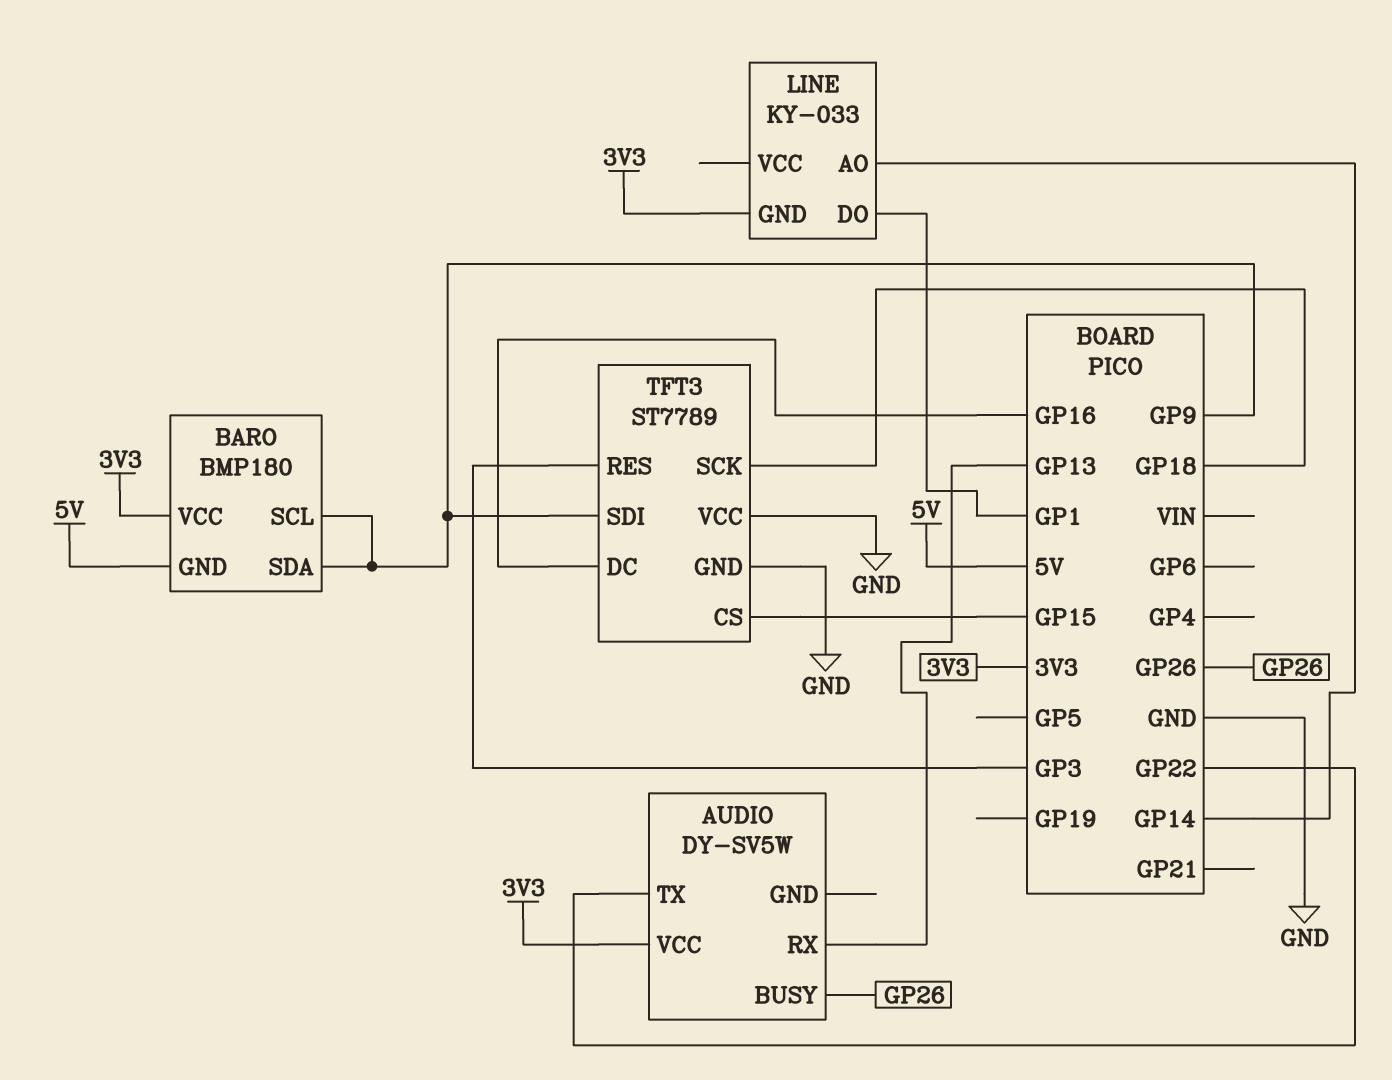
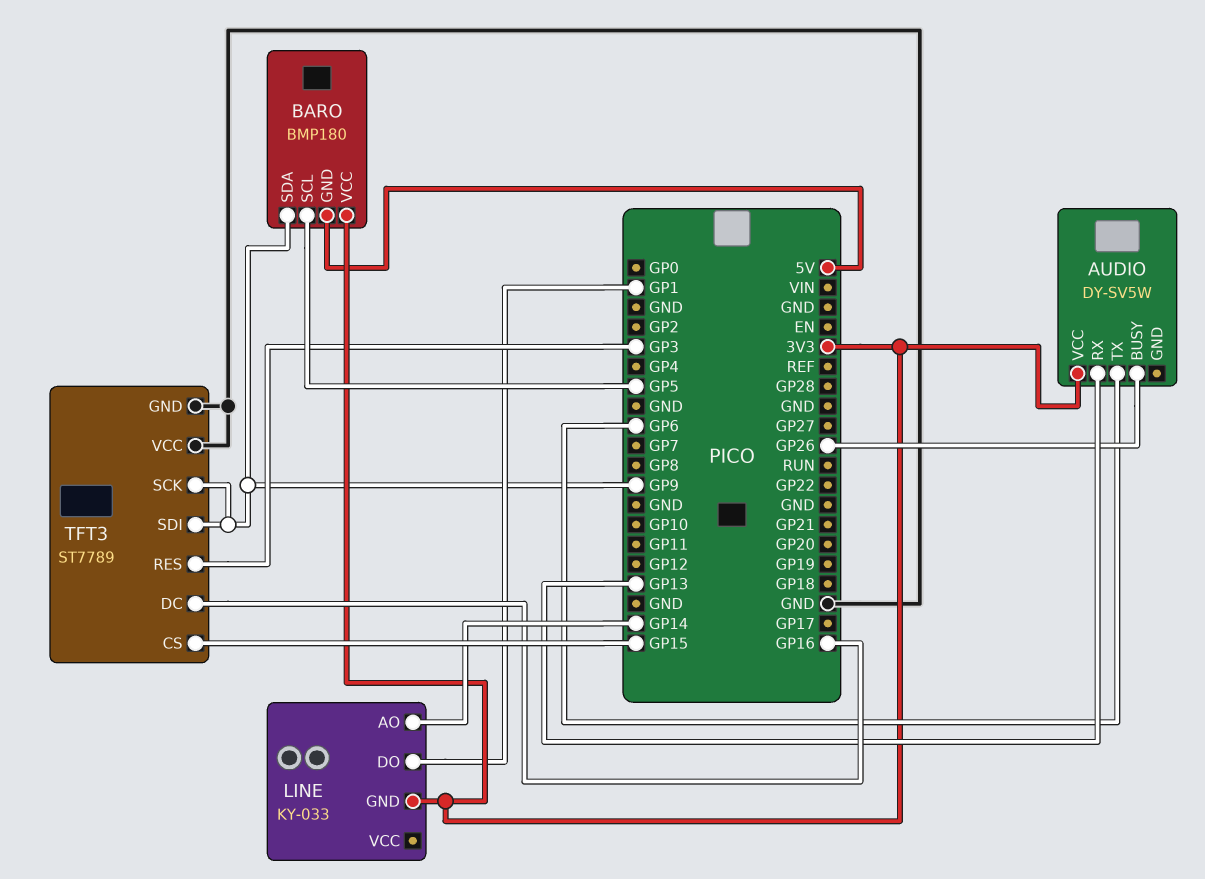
AUDIO pin TX: GP22 -> GP6
BARO pin SCL: GP9 -> GP5
TFT3 pin SCK: GP18 -> GP9

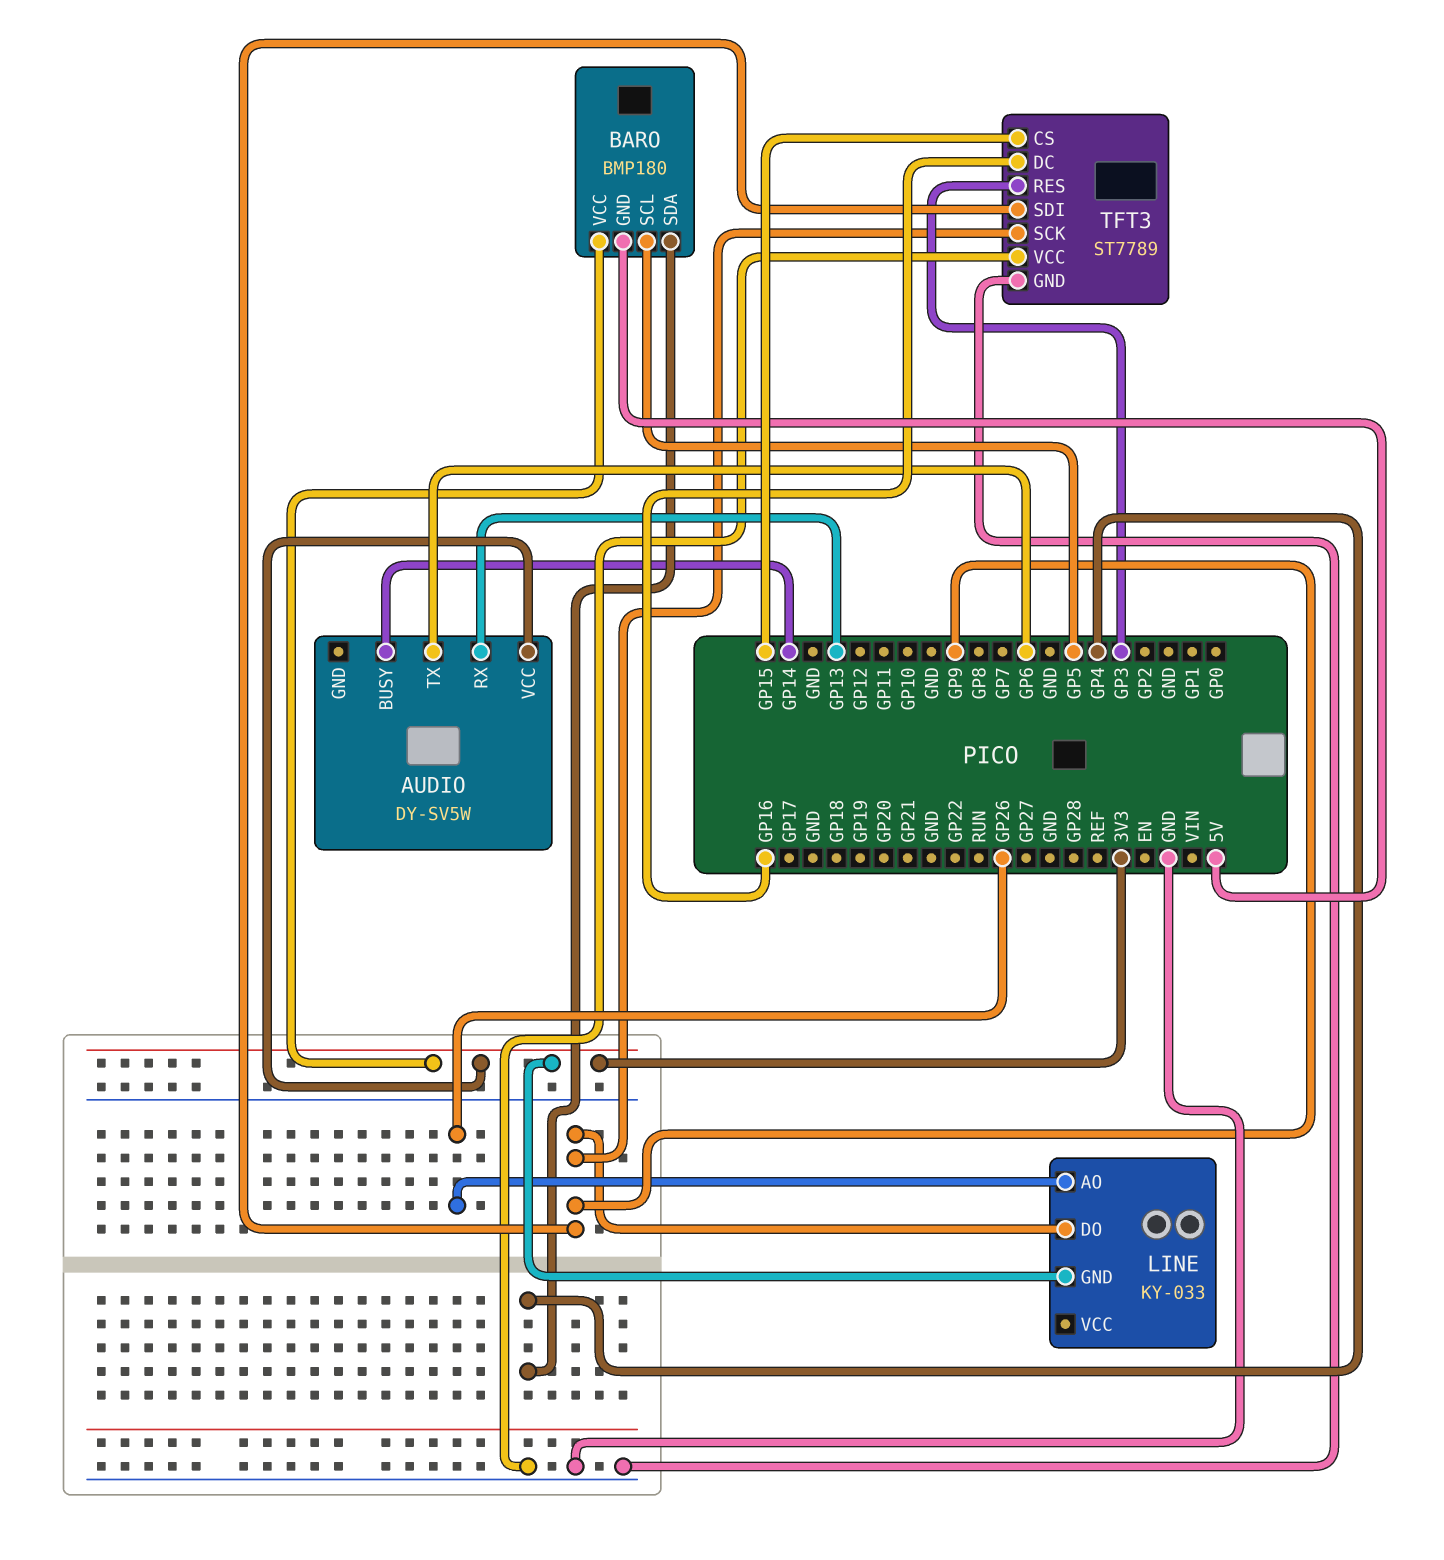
AUDIO pin BUSY: GP26 -> GP14
BARO pin SDA: GP9 -> GP4
LINE pin AO: GP14 -> GP26
LINE pin DO: GP1 -> GP9

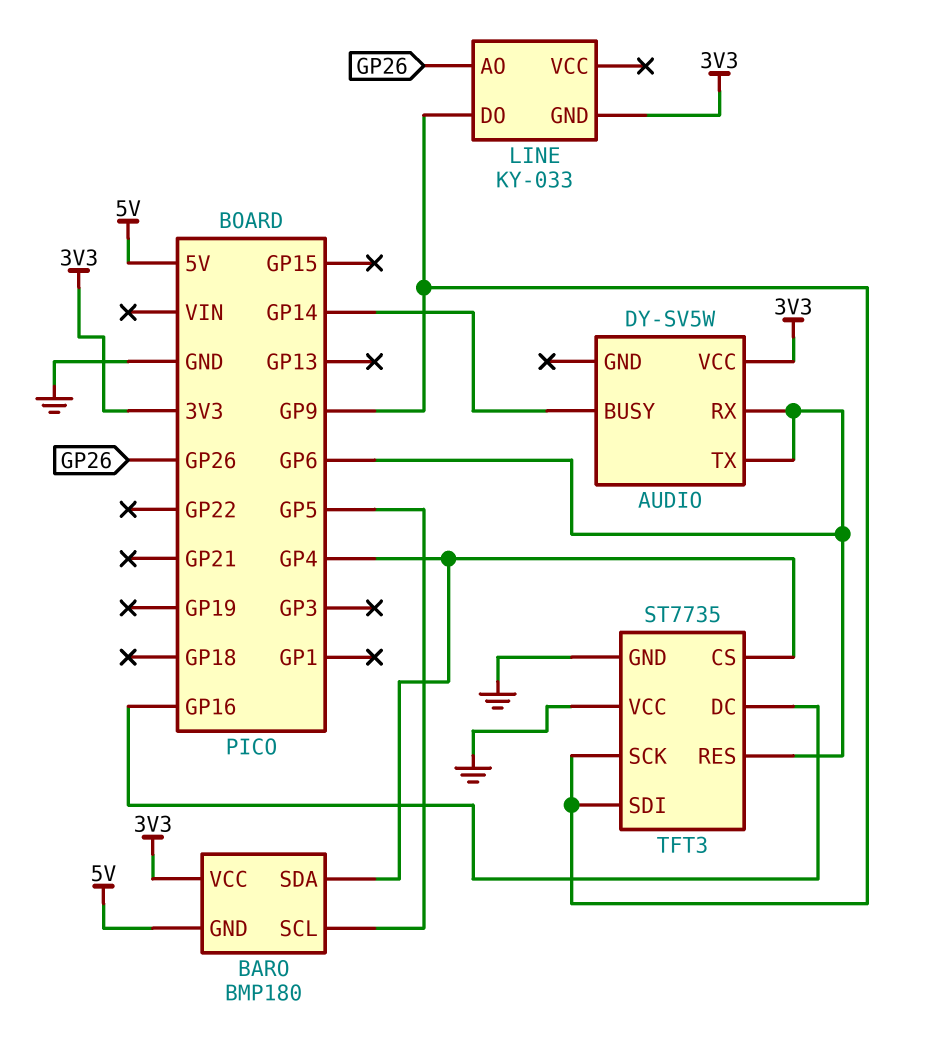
AUDIO pin RX: GP13 -> GP6
TFT3: ST7789 -> ST7735
TFT3 pin CS: GP15 -> GP4
TFT3 pin RES: GP3 -> GP6

